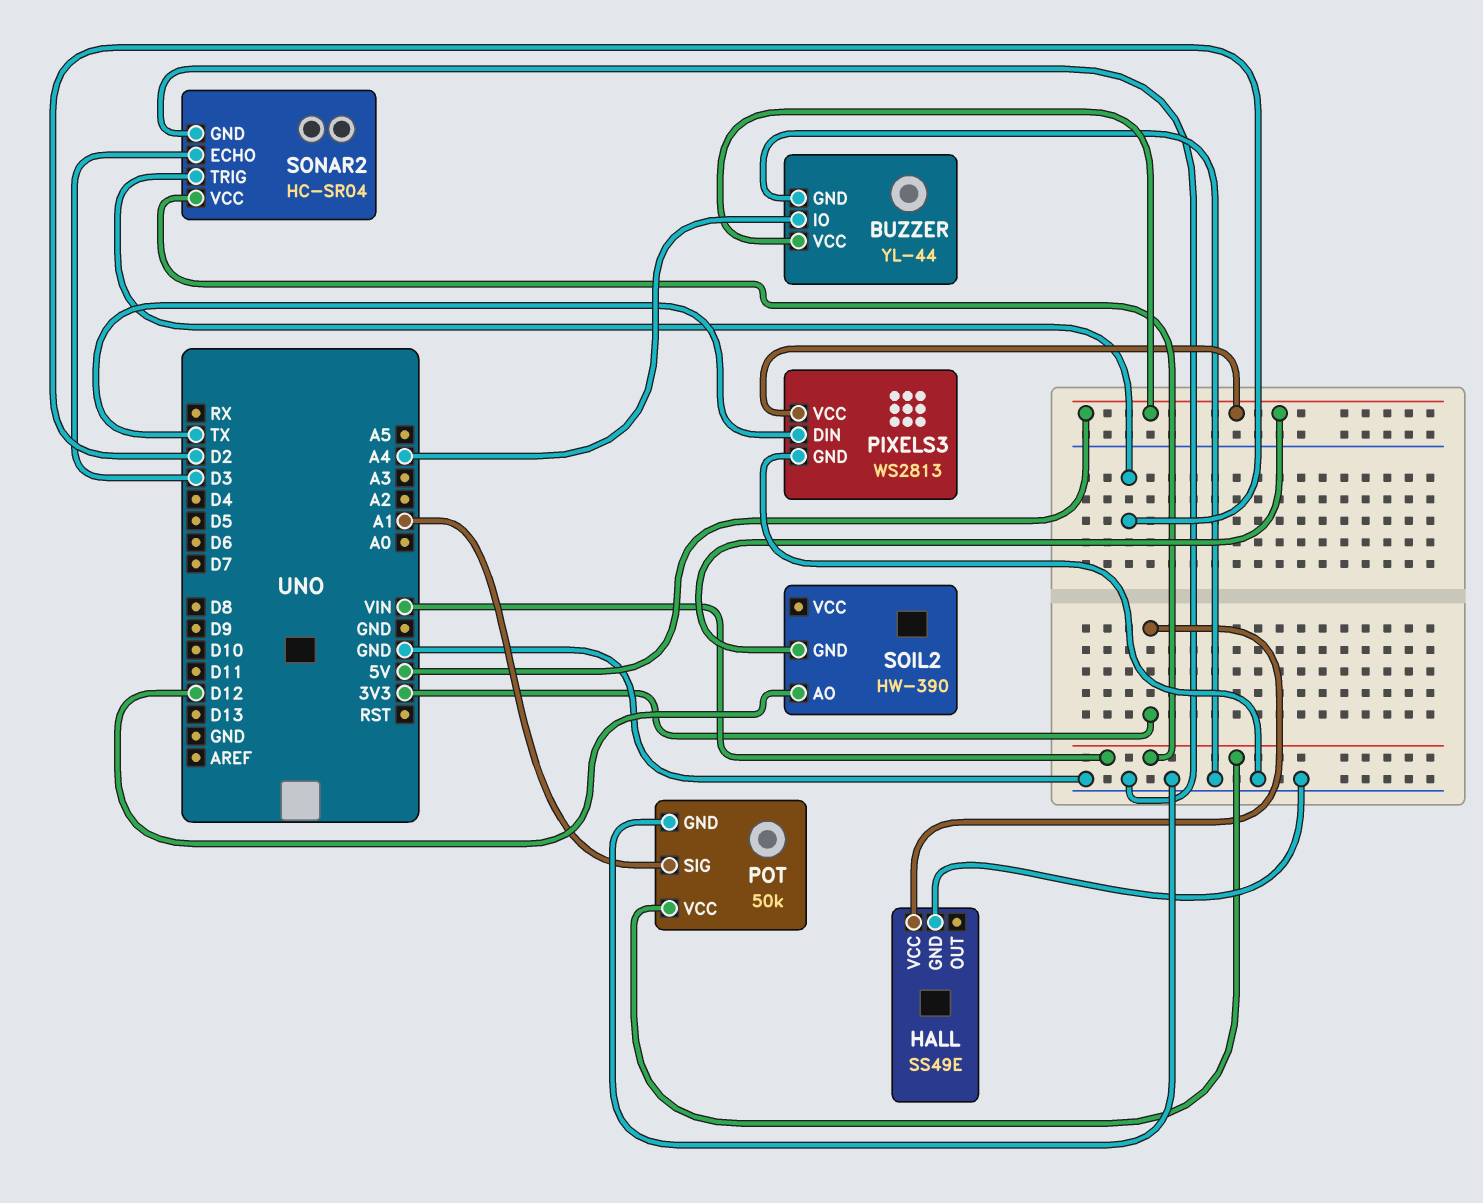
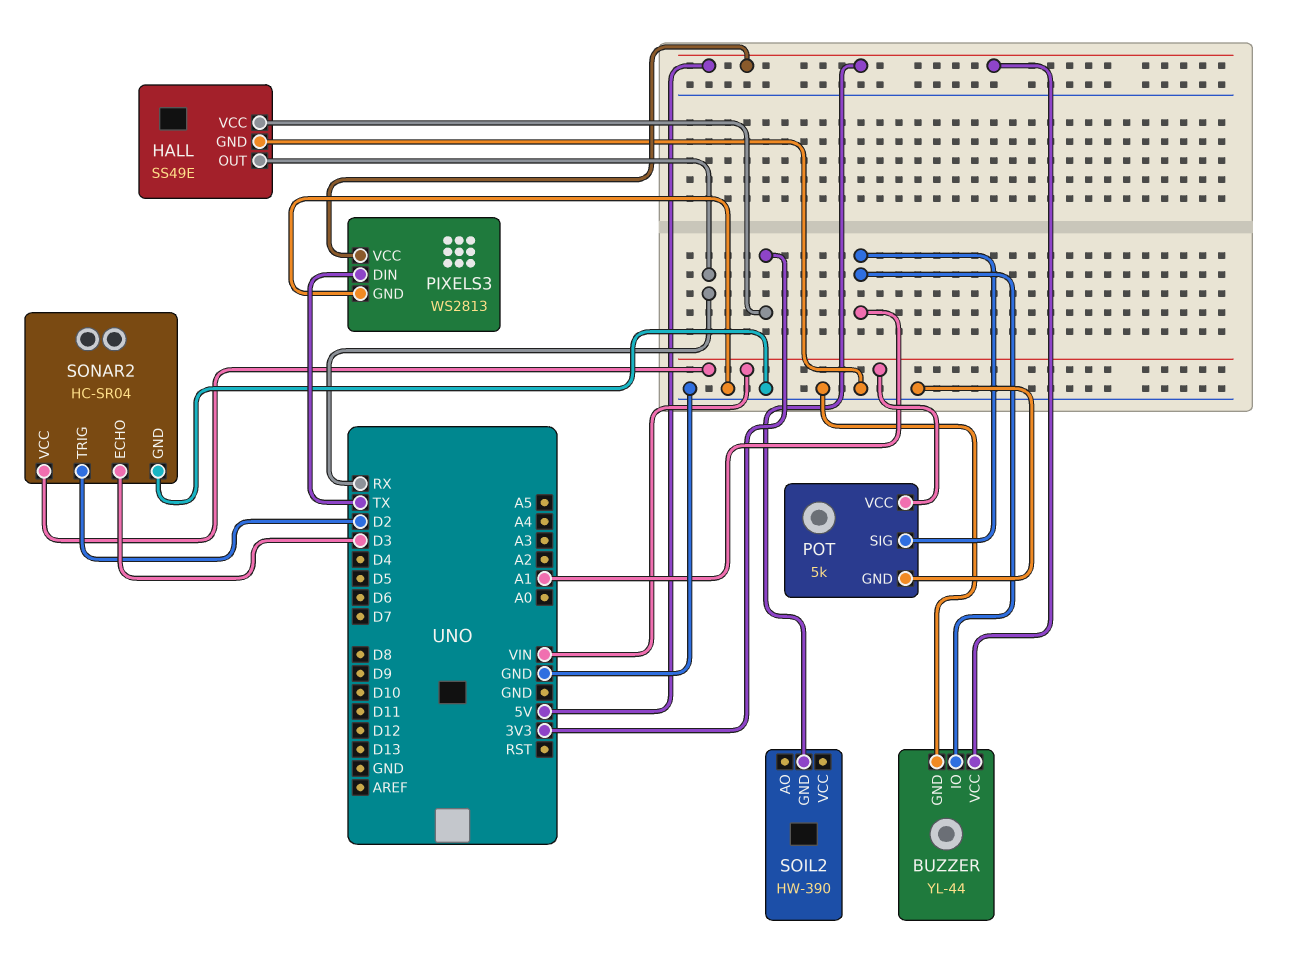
BUZZER pin IO: A4 -> A1
HALL pin OUT: none -> RX
POT: 50k -> 5k
SOIL2 pin AO: D12 -> none

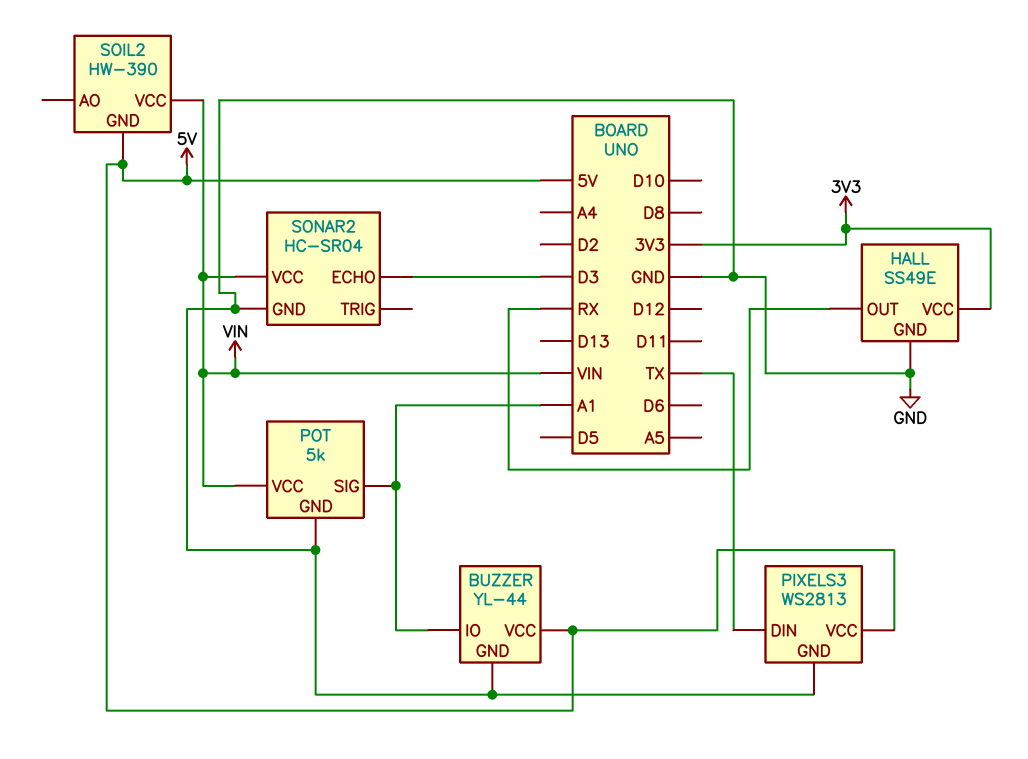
SOIL2 pin VCC: none -> VIN
SONAR2 pin TRIG: D2 -> none

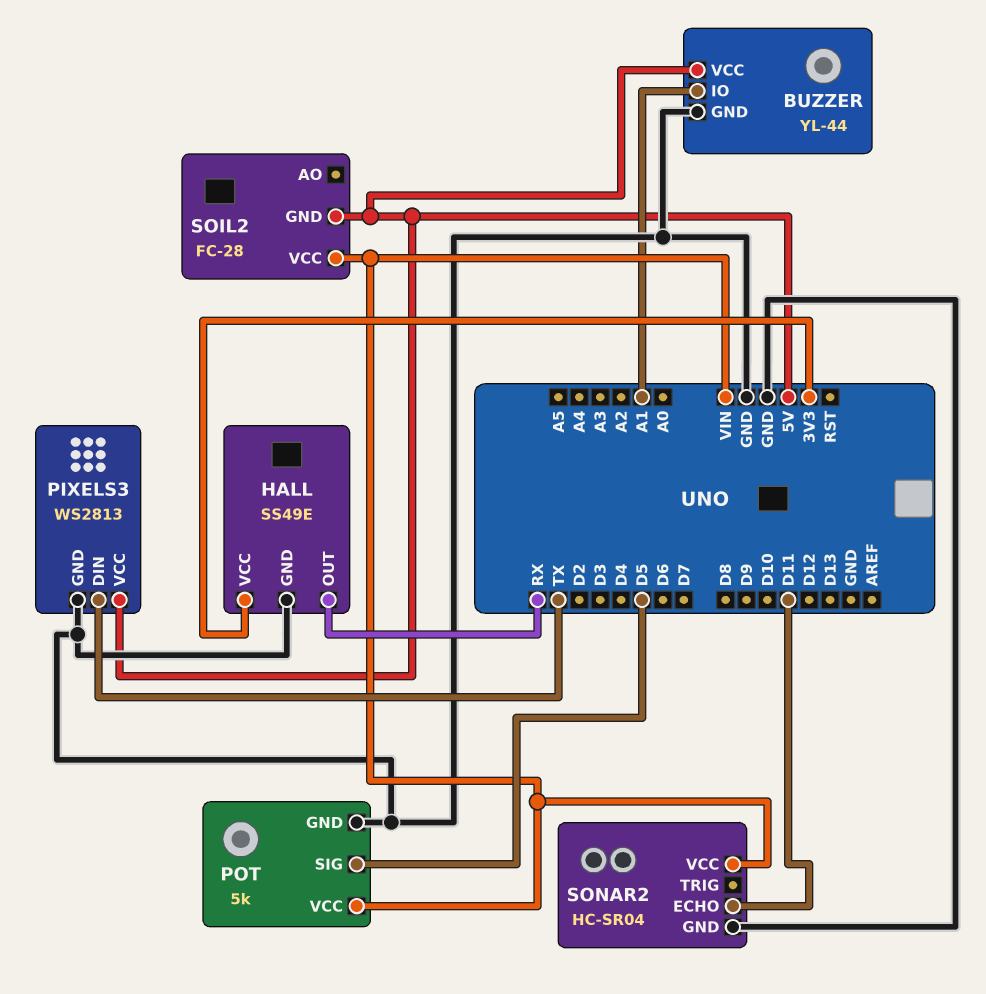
POT pin SIG: A1 -> D5
SOIL2: HW-390 -> FC-28
SONAR2 pin ECHO: D3 -> D11

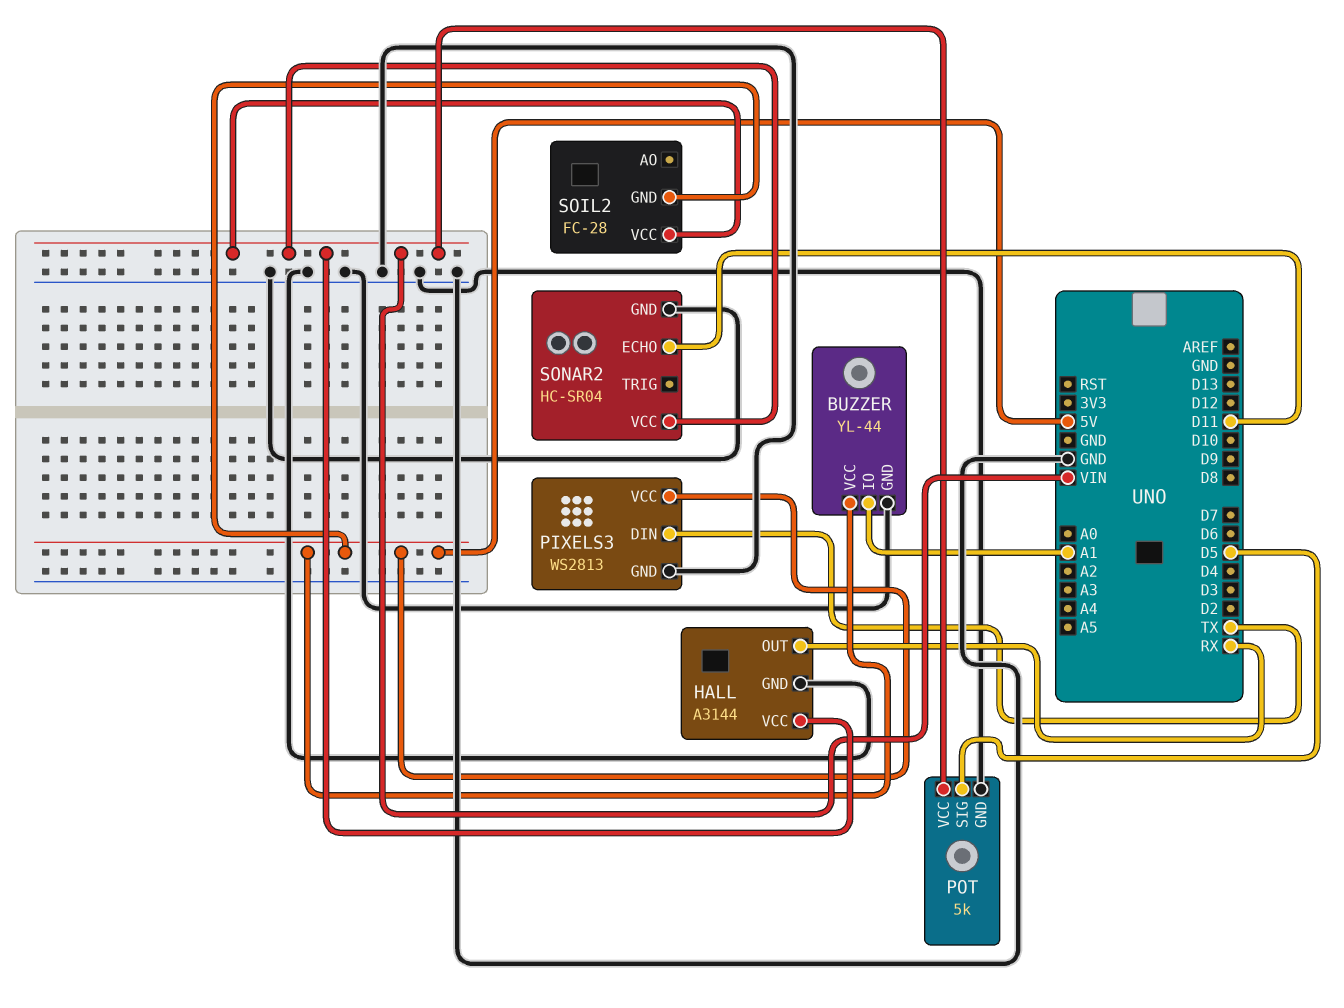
HALL: SS49E -> A3144
HALL pin VCC: 3V3 -> VIN

